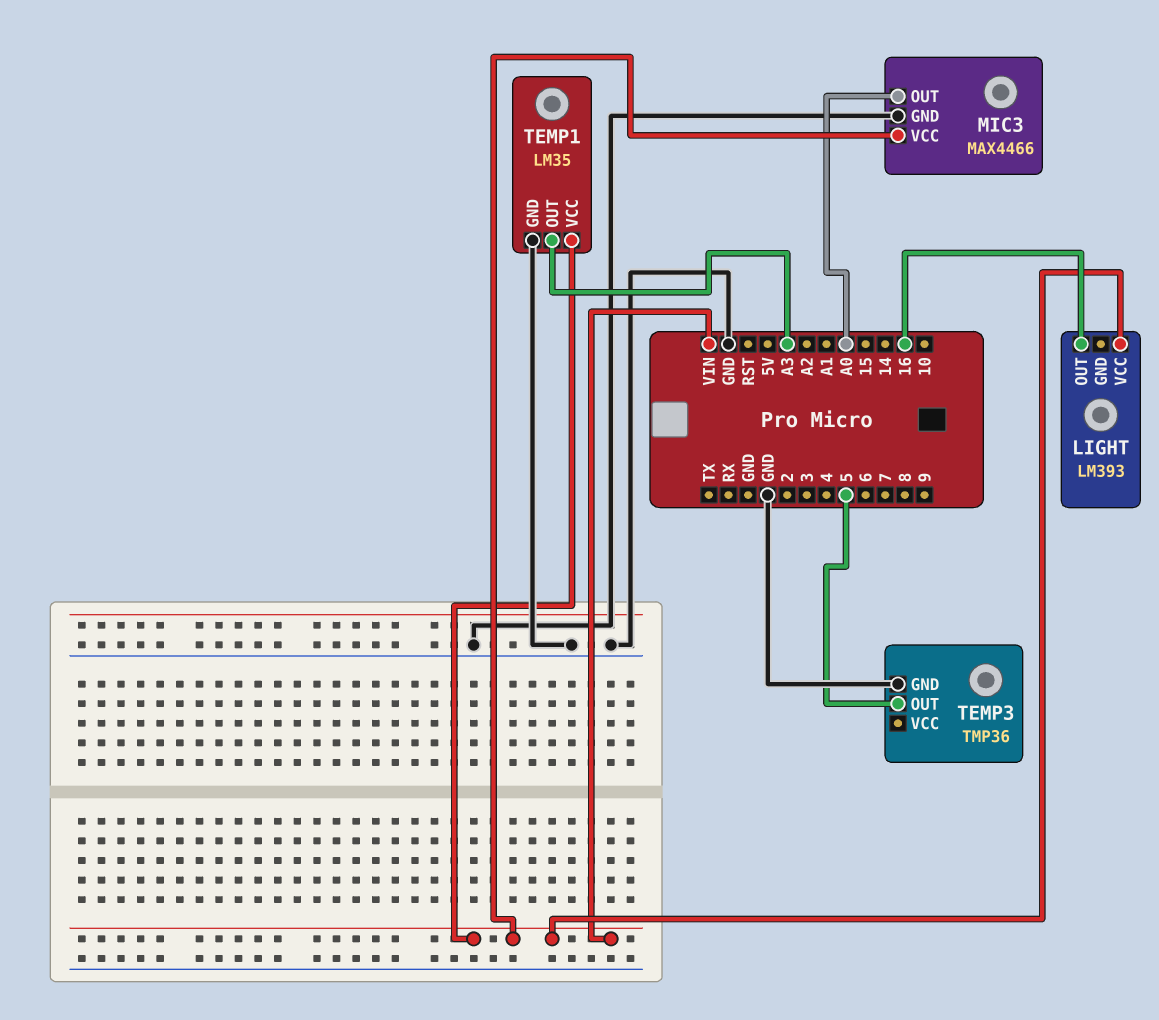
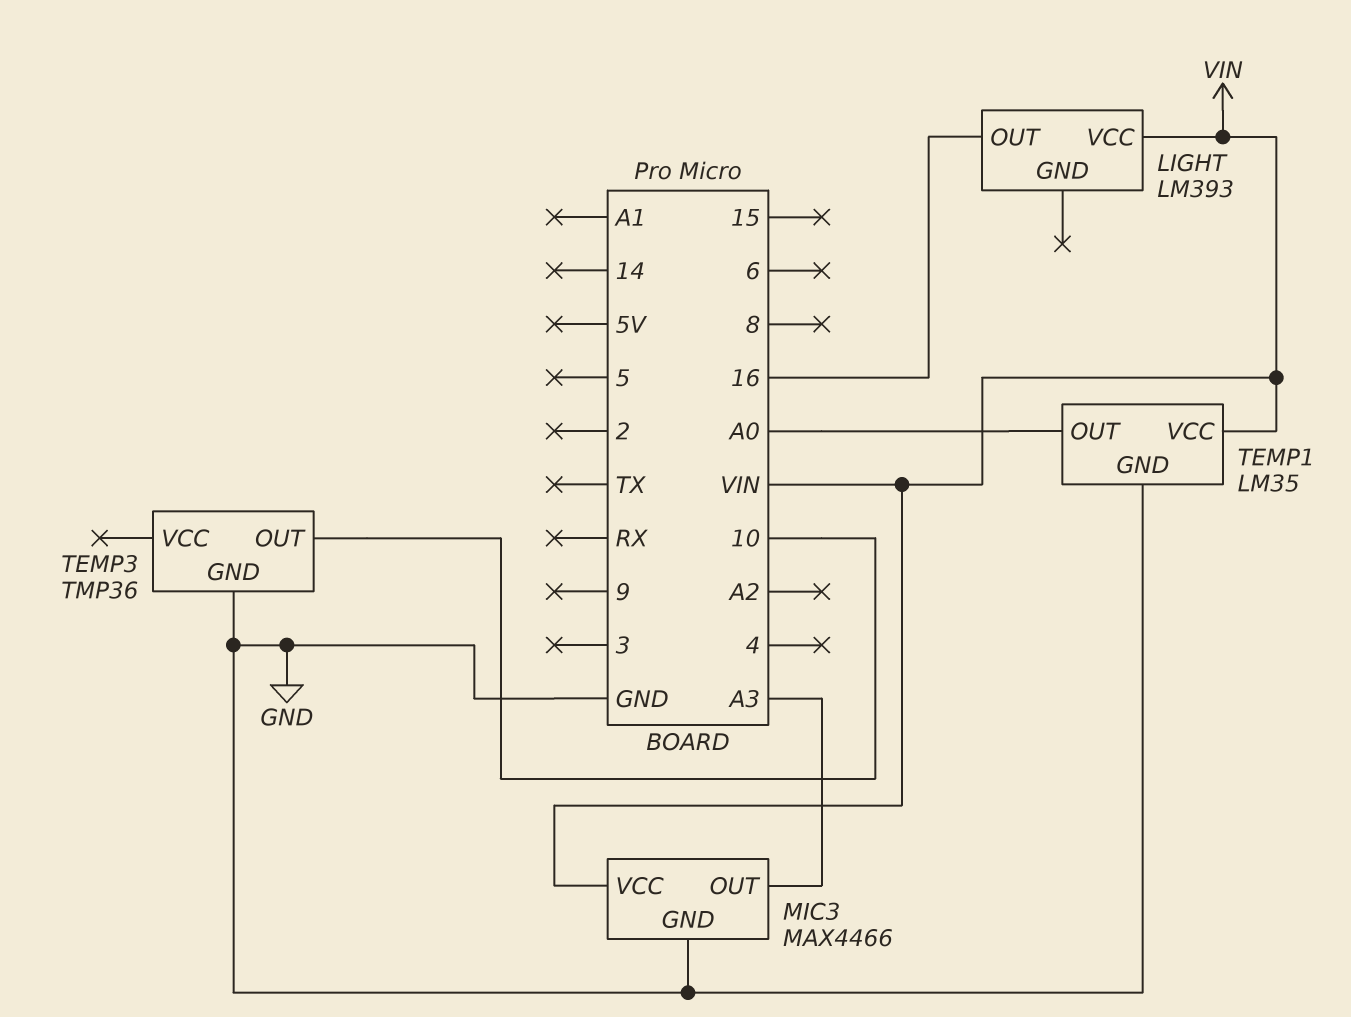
MIC3 pin OUT: A0 -> A3
TEMP1 pin OUT: A3 -> A0
TEMP3 pin OUT: 5 -> 10

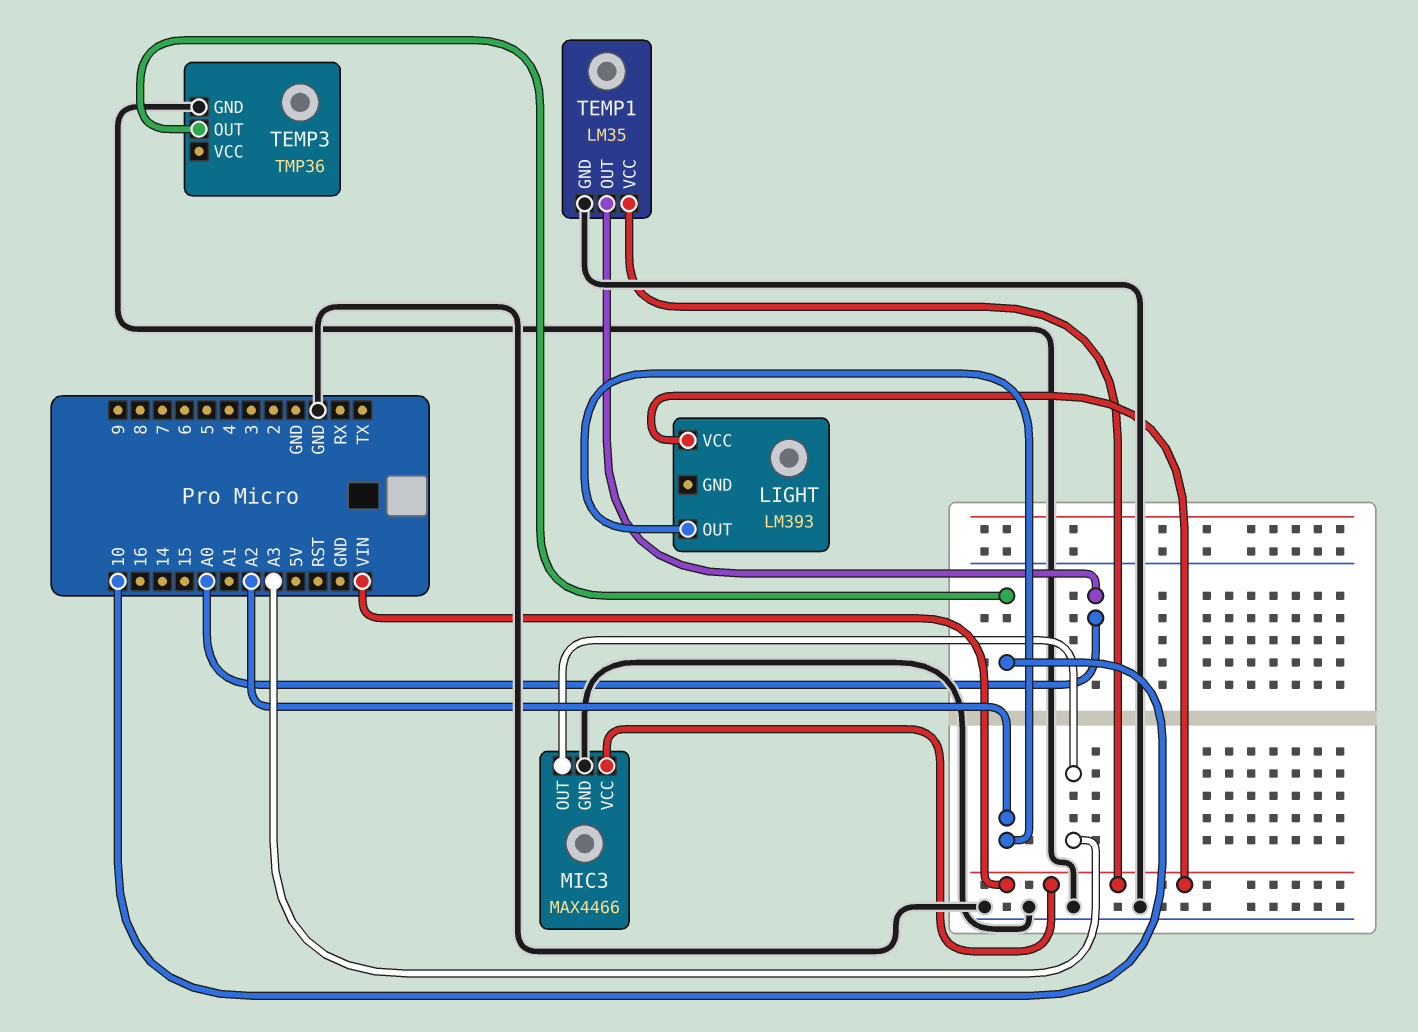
LIGHT pin OUT: 16 -> A2

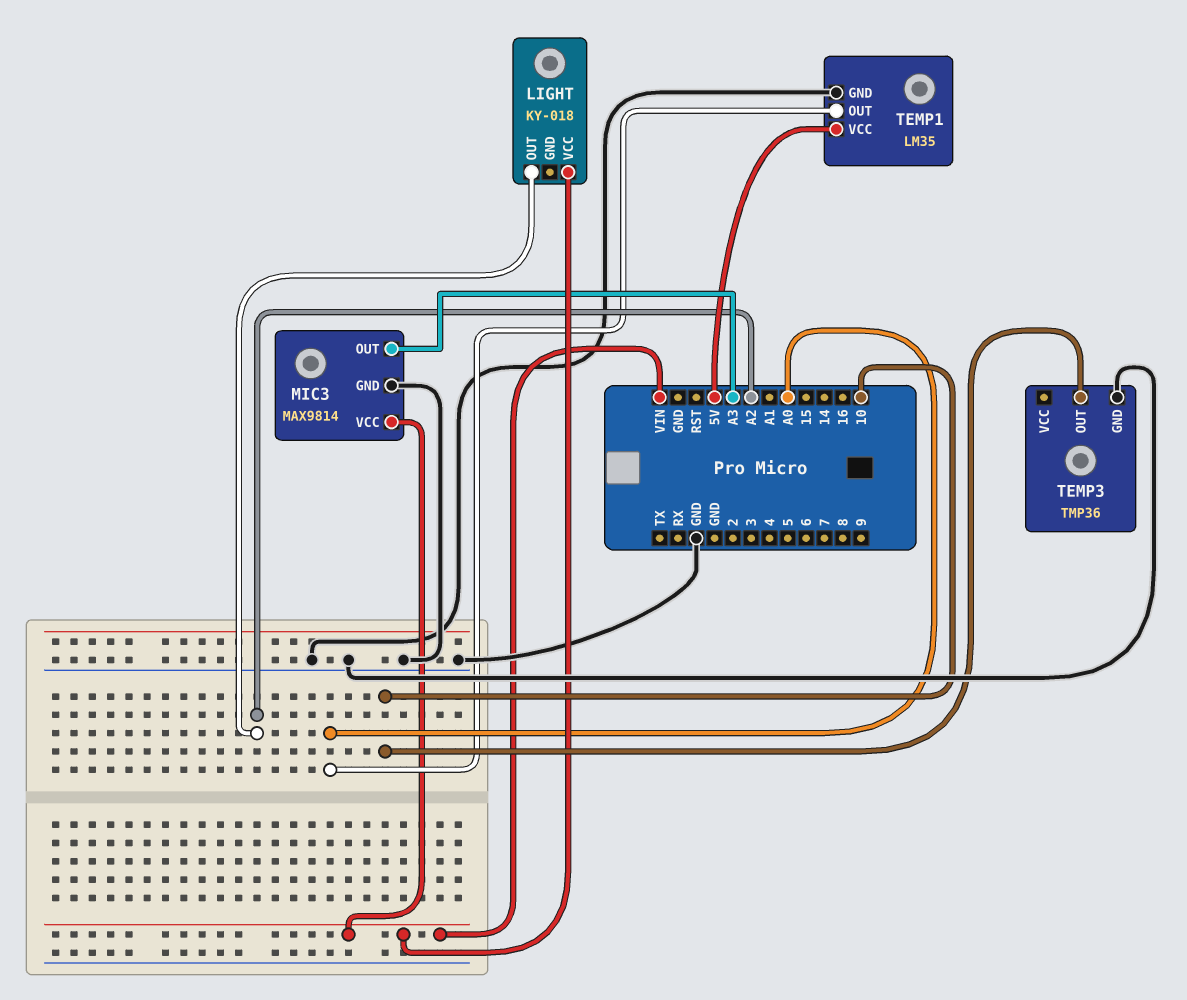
LIGHT: LM393 -> KY-018
MIC3: MAX4466 -> MAX9814
TEMP1 pin VCC: VIN -> 5V

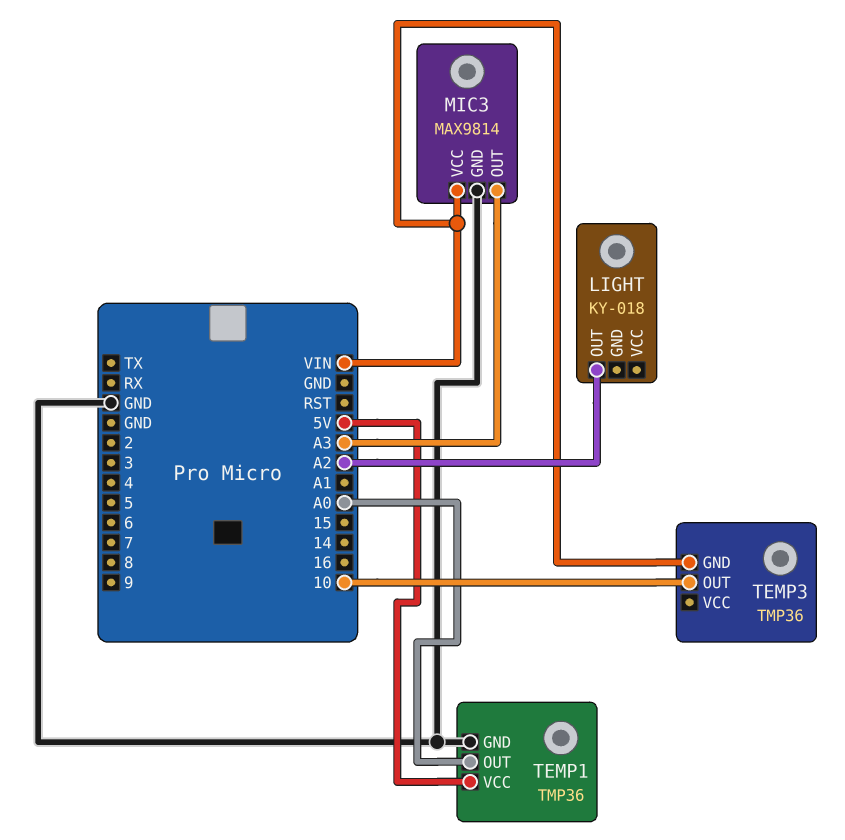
LIGHT pin VCC: VIN -> none
TEMP1: LM35 -> TMP36
TEMP3 pin GND: GND -> VIN

